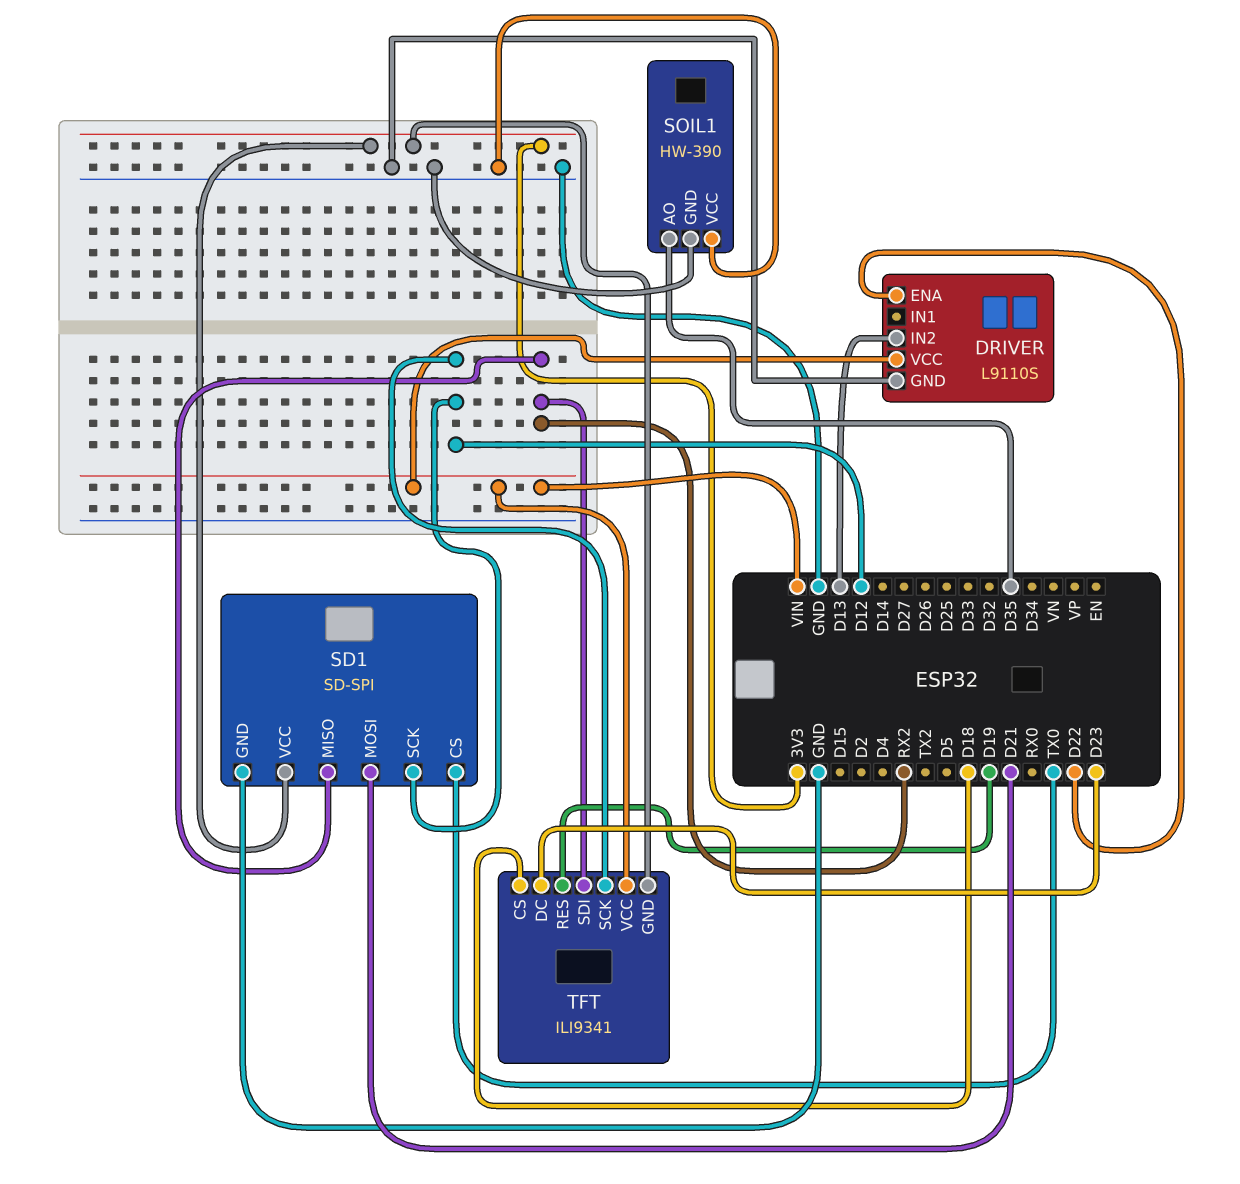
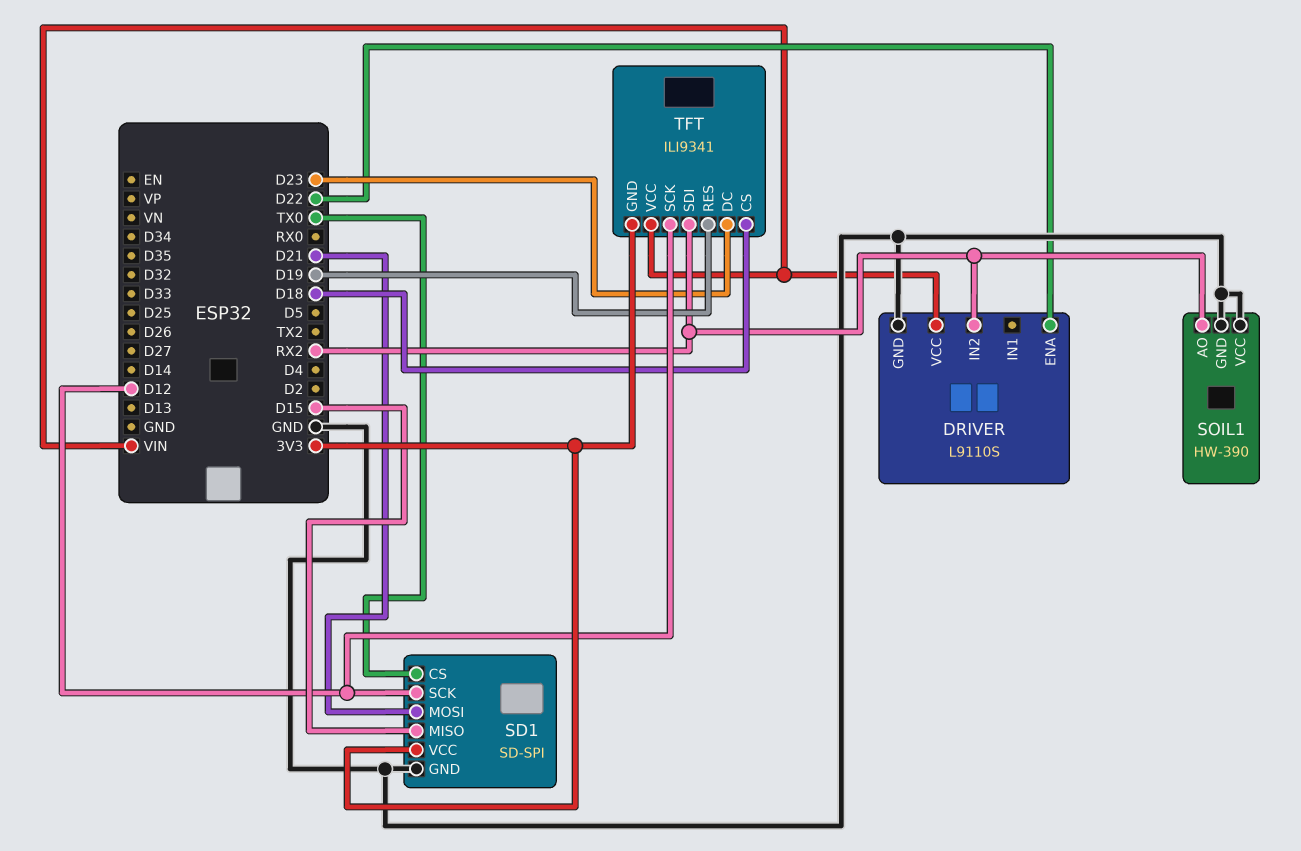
DRIVER pin IN2: D13 -> RX2
SD1 pin MISO: RX2 -> D15
SOIL1 pin AO: D35 -> RX2

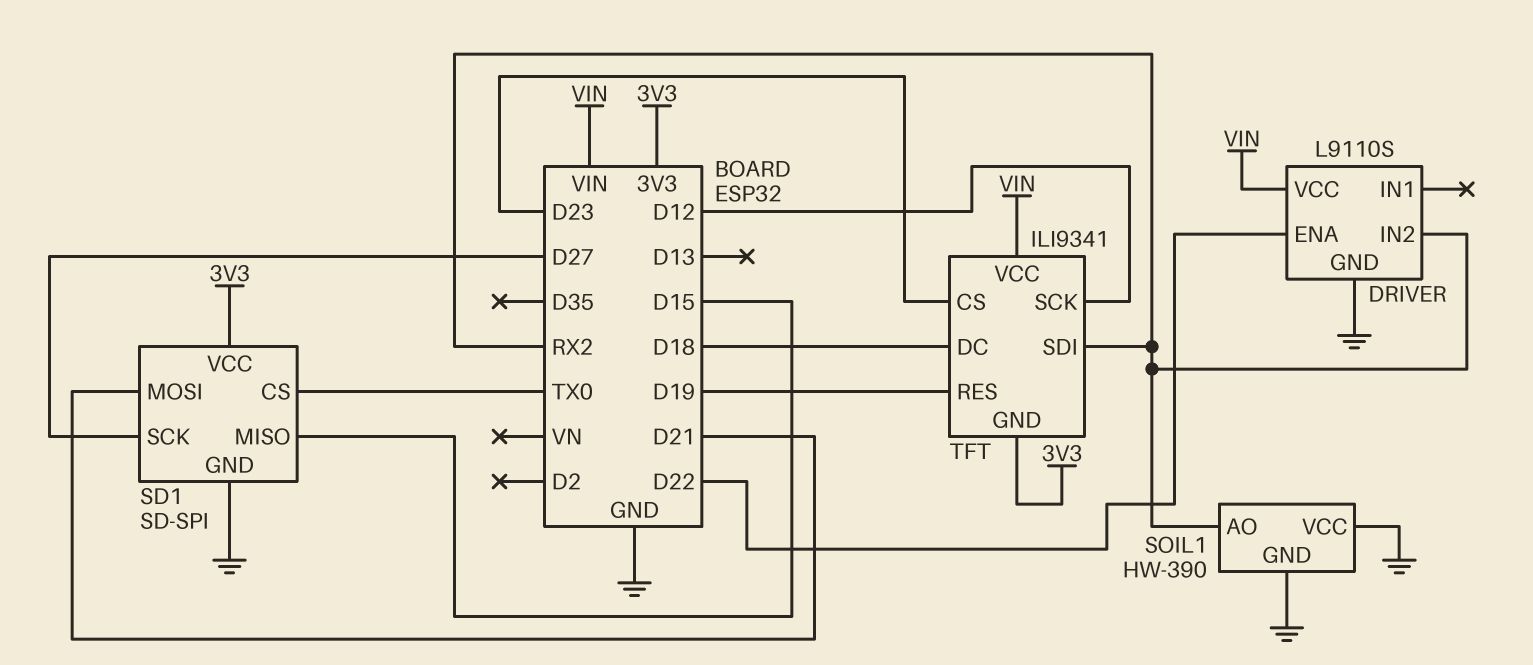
SD1 pin SCK: D12 -> D27
TFT pin CS: D18 -> D23
TFT pin DC: D23 -> D18

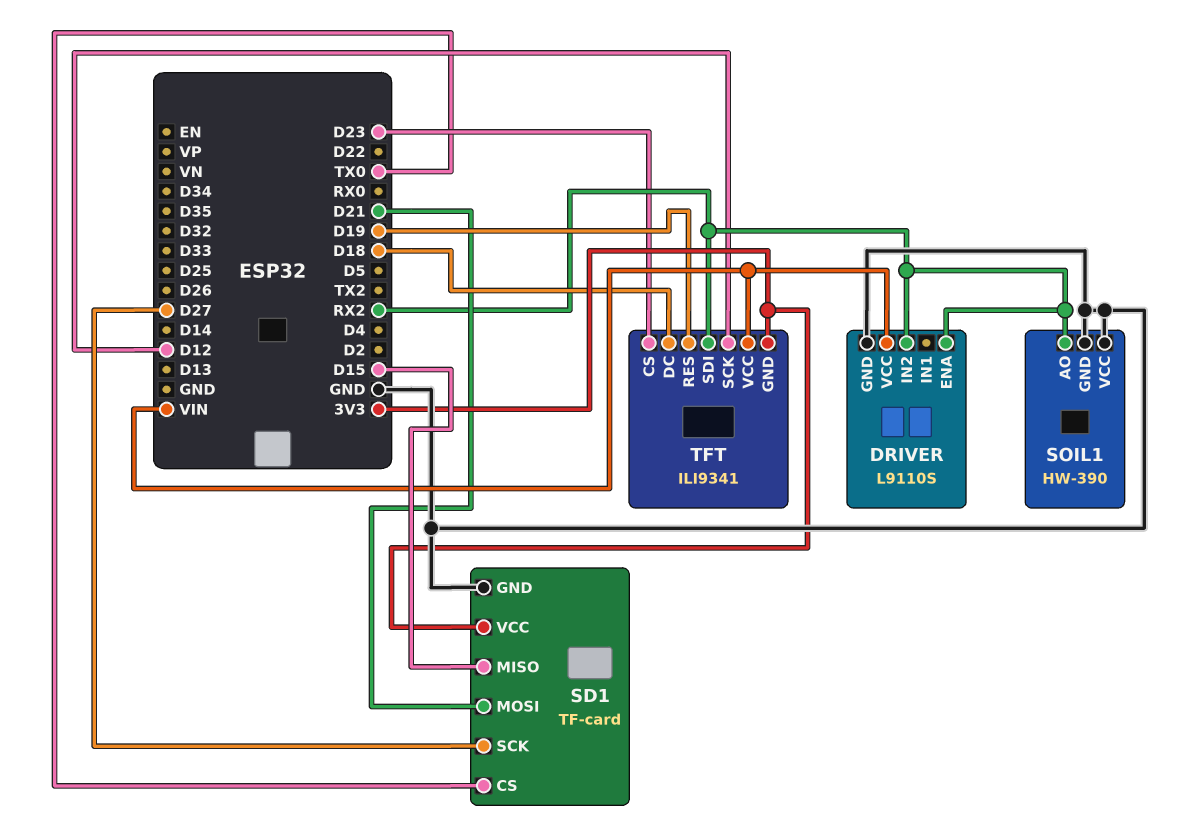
DRIVER pin ENA: D22 -> RX2
SD1: SD-SPI -> TF-card

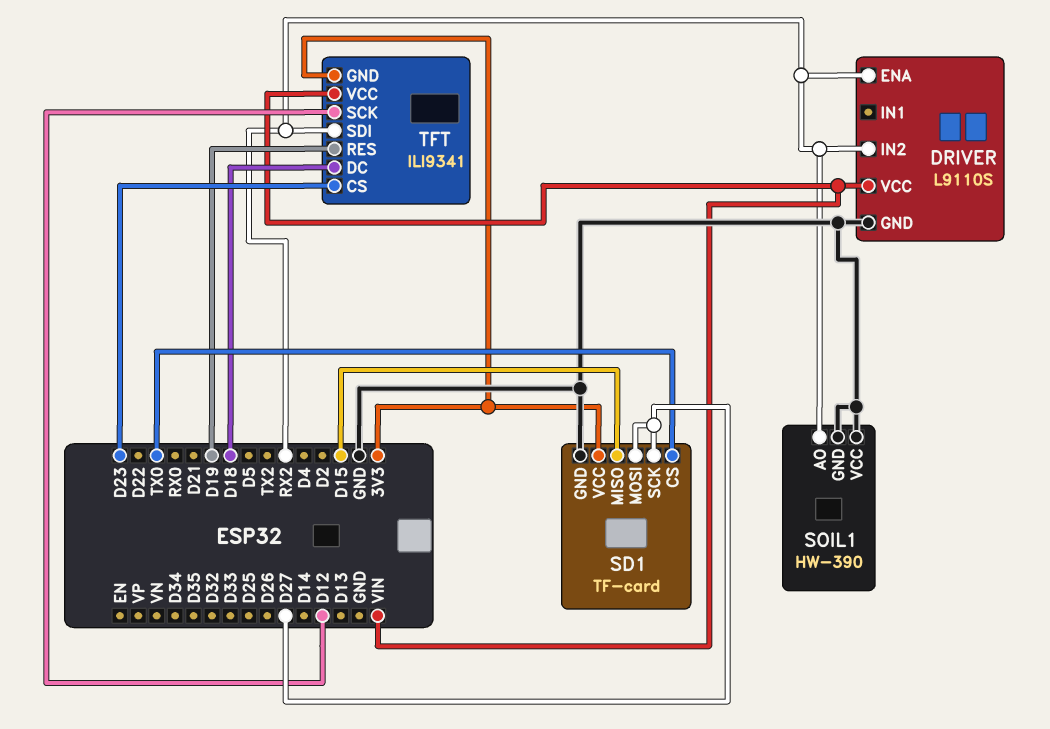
SD1 pin MOSI: D21 -> D27

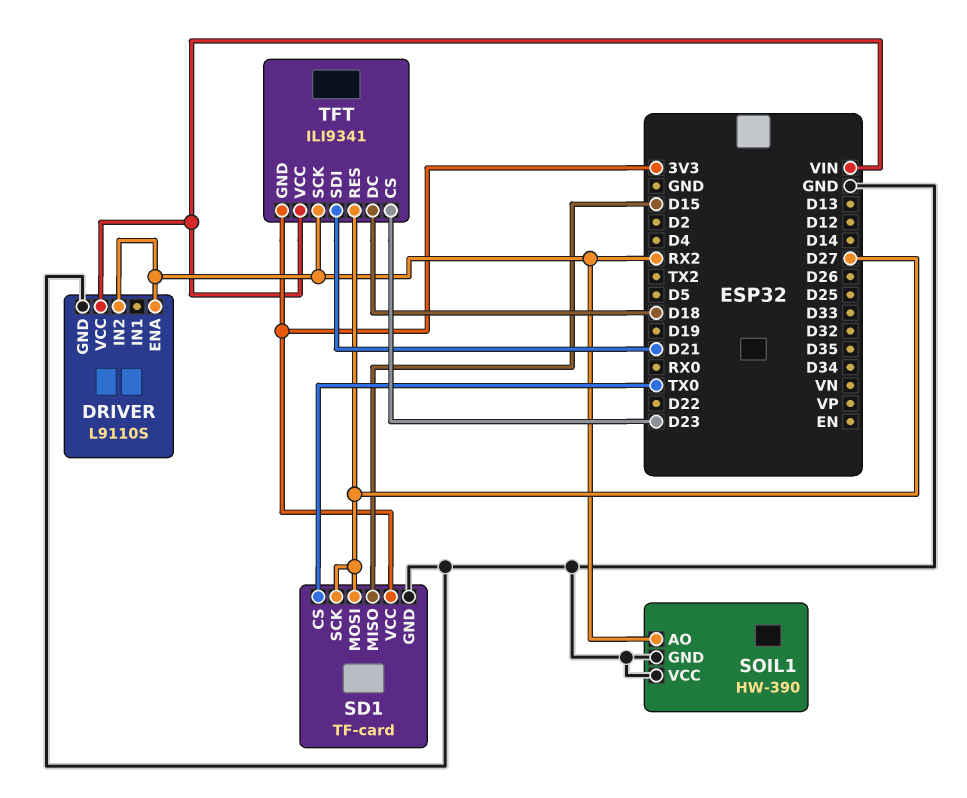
TFT pin RES: D19 -> D27
TFT pin SCK: D12 -> RX2
TFT pin SDI: RX2 -> D21

